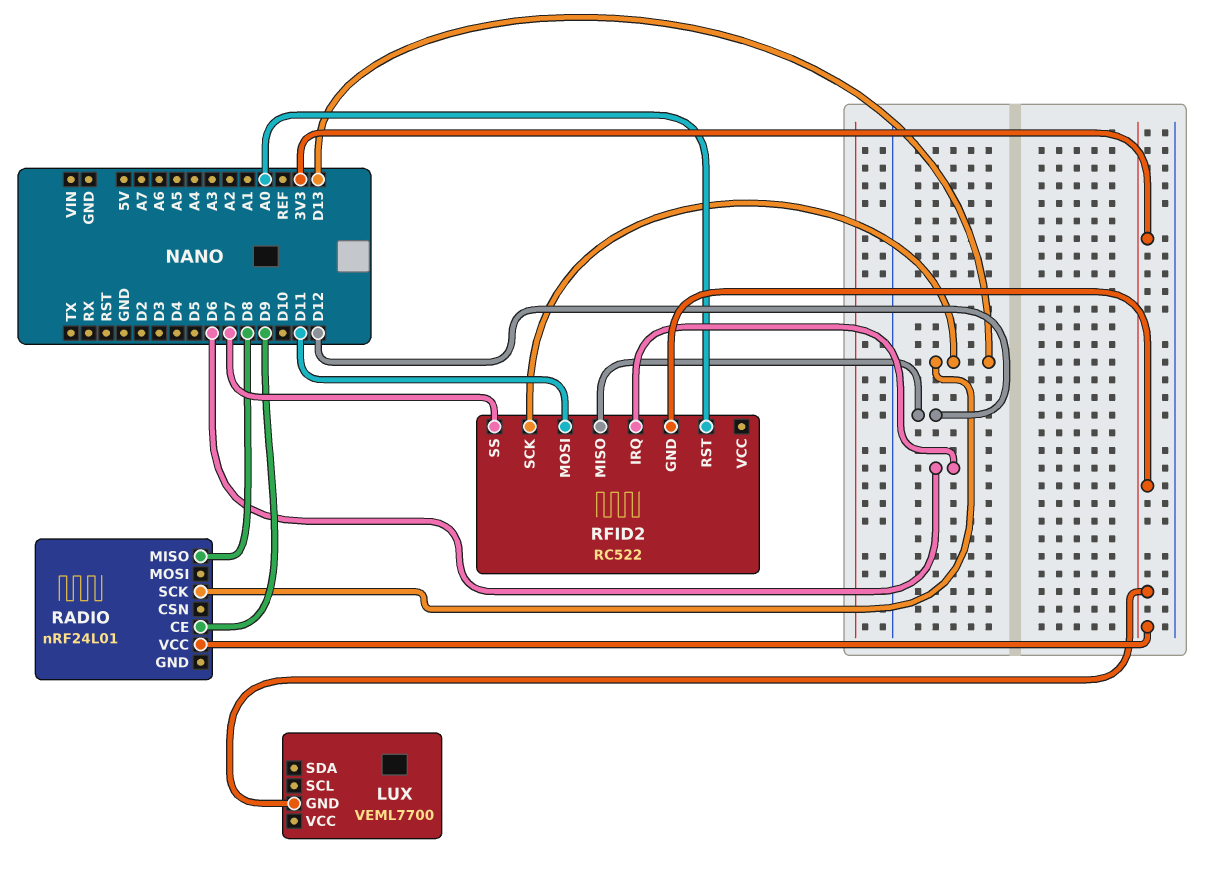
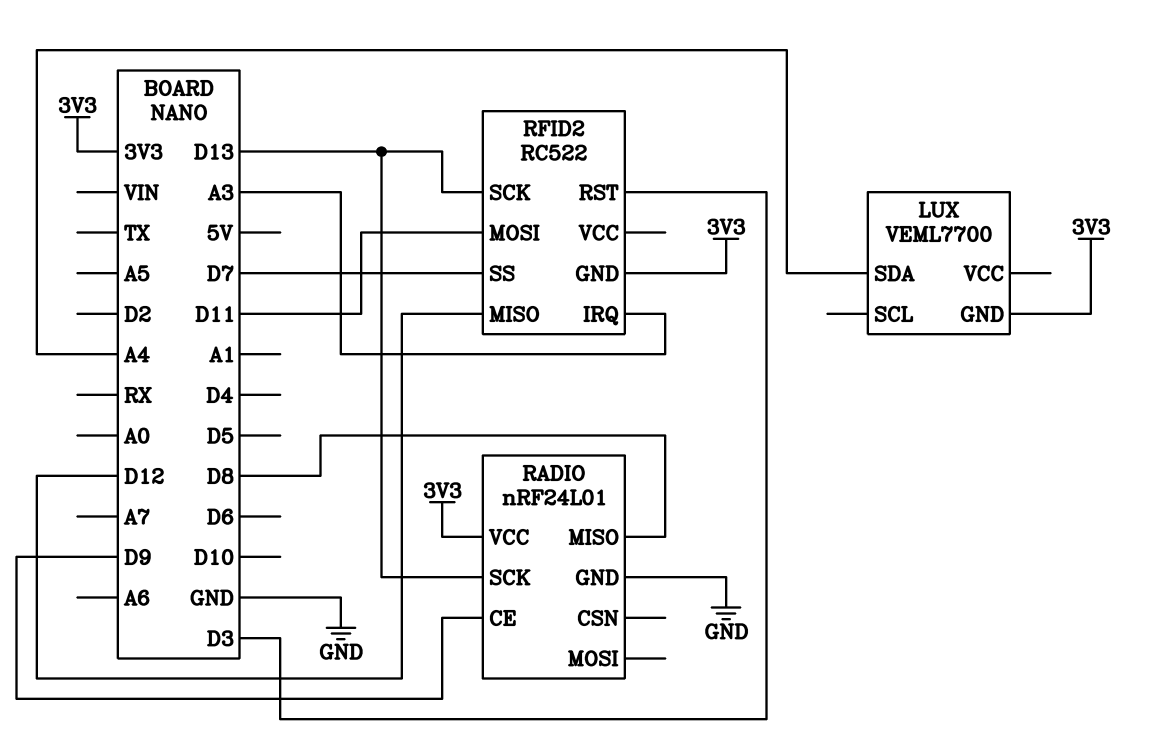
LUX pin SDA: none -> A4
RADIO pin GND: none -> GND
RFID2 pin IRQ: D6 -> A3
RFID2 pin RST: A0 -> D3

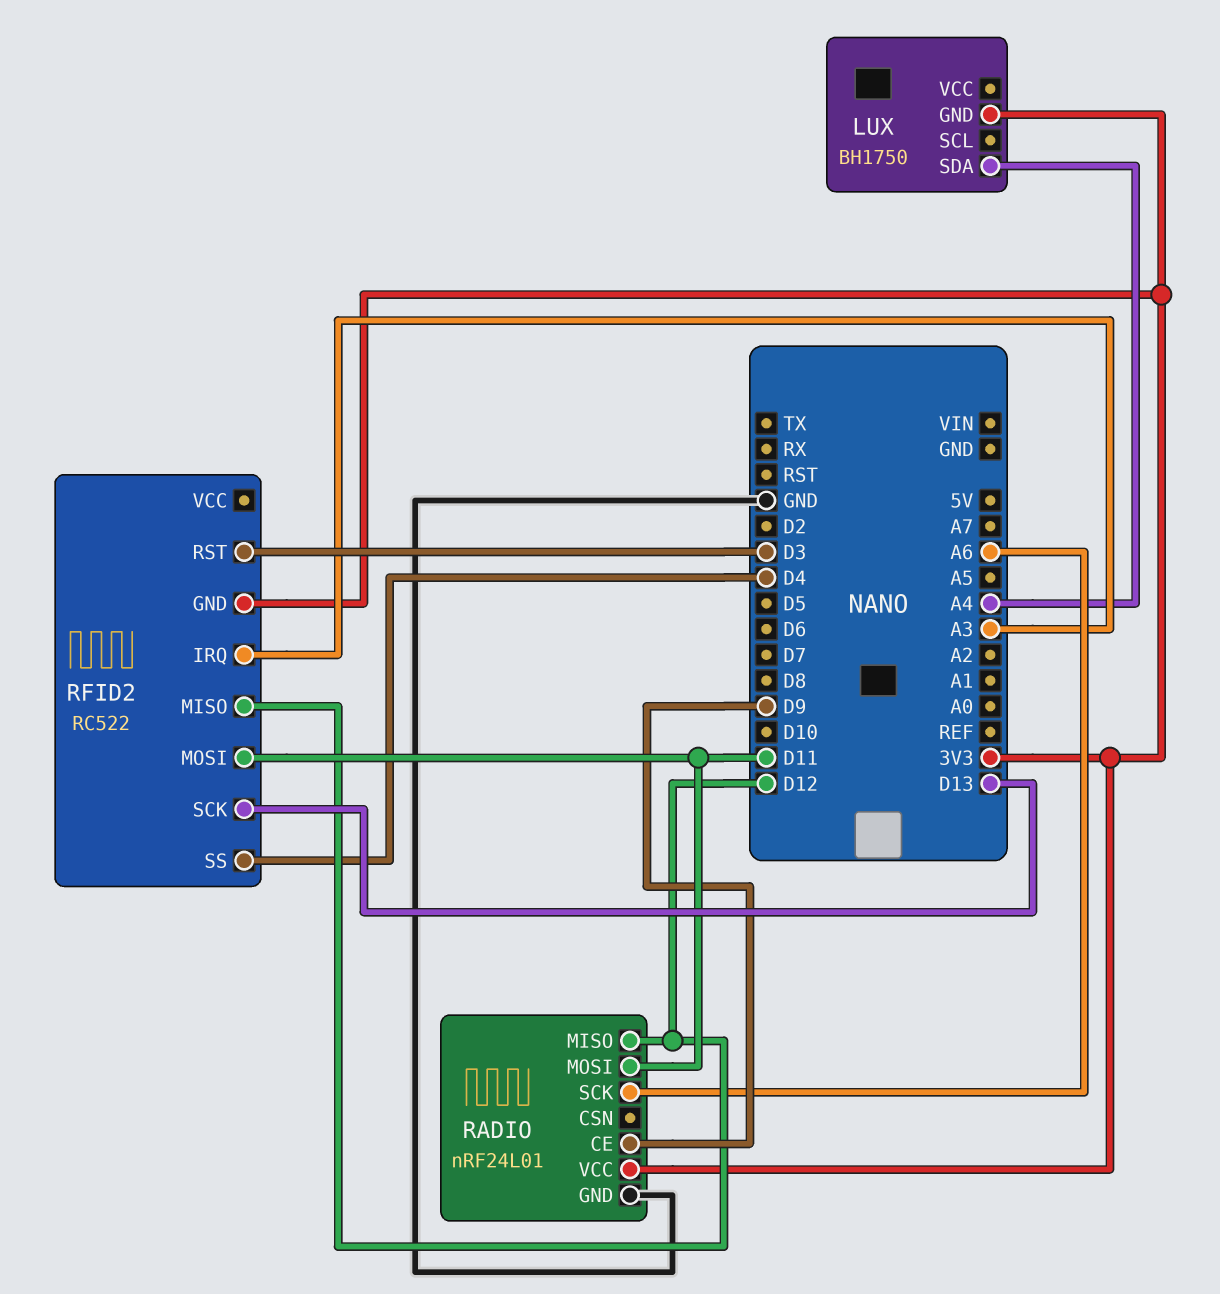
LUX: VEML7700 -> BH1750
RADIO pin MISO: D8 -> D12
RADIO pin MOSI: none -> D11
RADIO pin SCK: D13 -> A6
RFID2 pin SS: D7 -> D4

